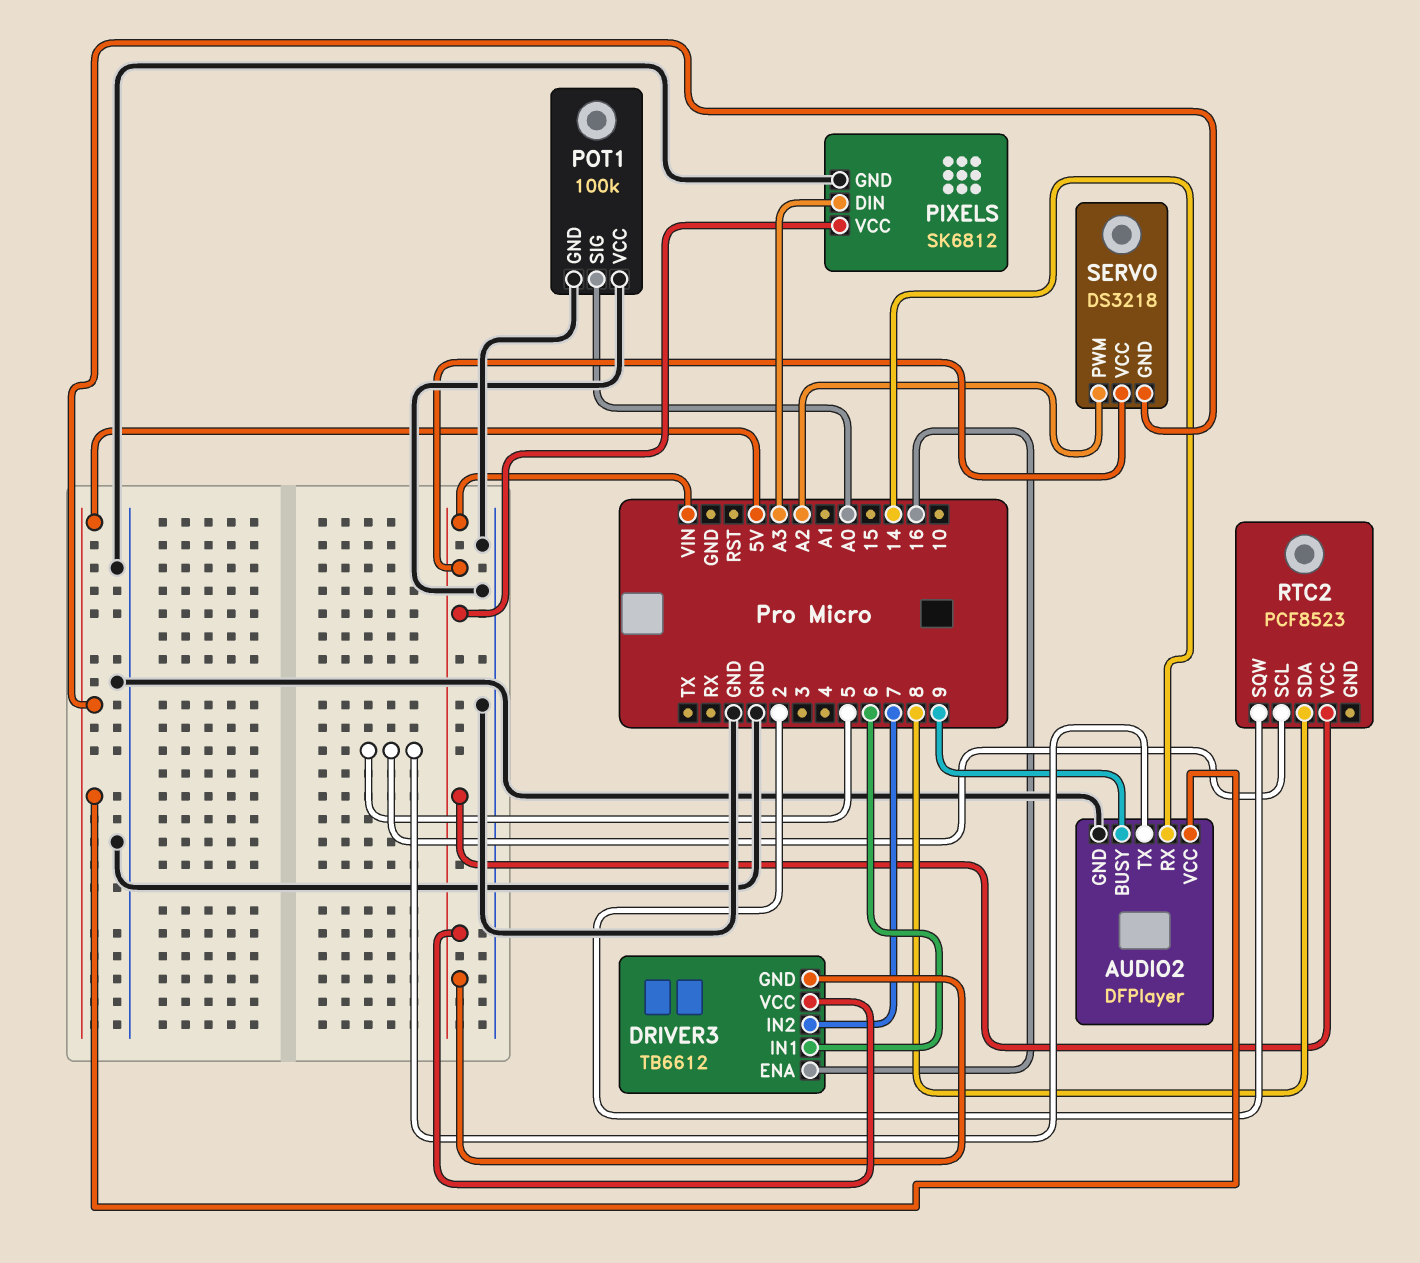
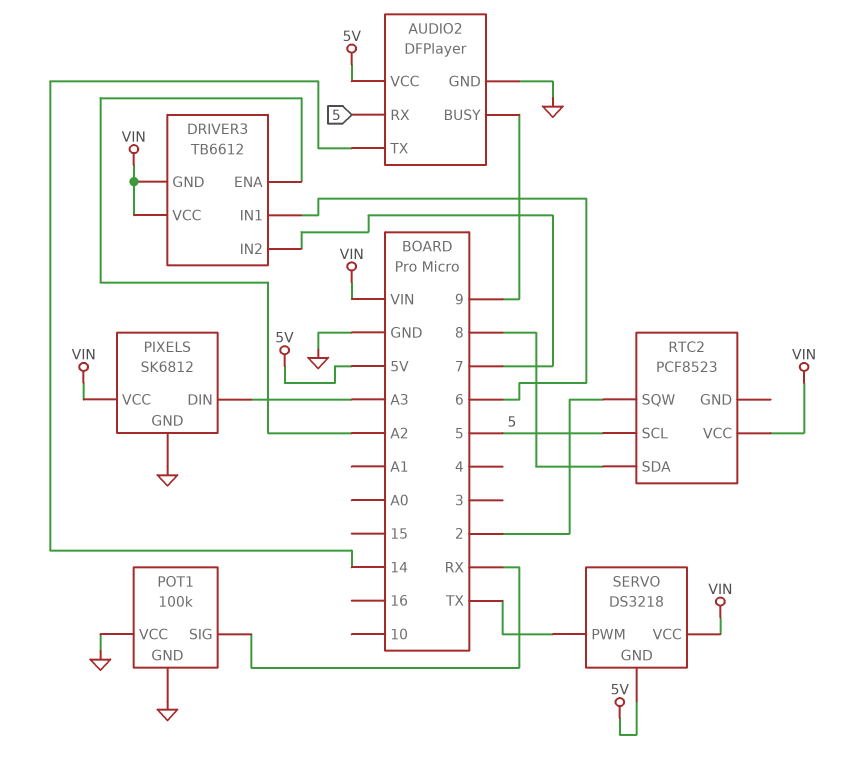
AUDIO2 pin RX: 14 -> 5
AUDIO2 pin TX: 5 -> 14
DRIVER3 pin ENA: 16 -> A2
POT1 pin SIG: A0 -> RX
SERVO pin PWM: A2 -> TX

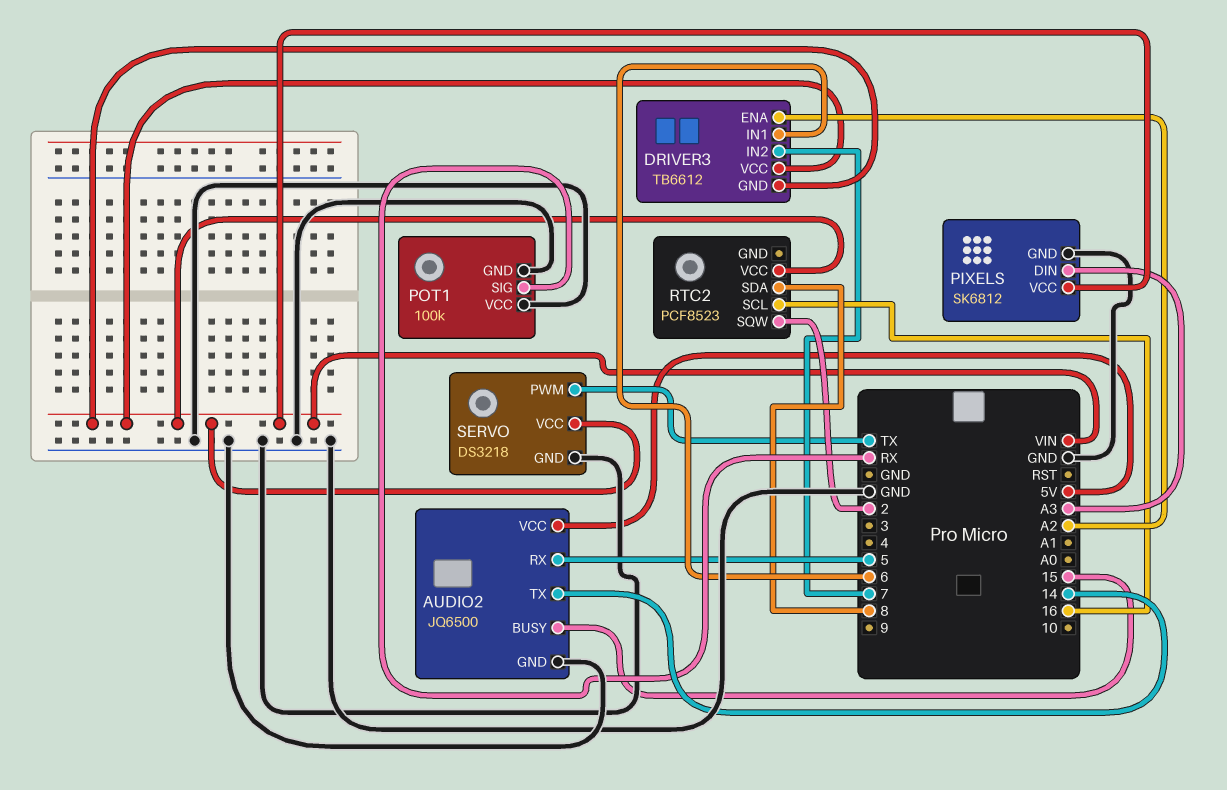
AUDIO2: DFPlayer -> JQ6500
AUDIO2 pin BUSY: 9 -> 15
RTC2 pin SCL: 5 -> 16
SERVO pin GND: 5V -> GND

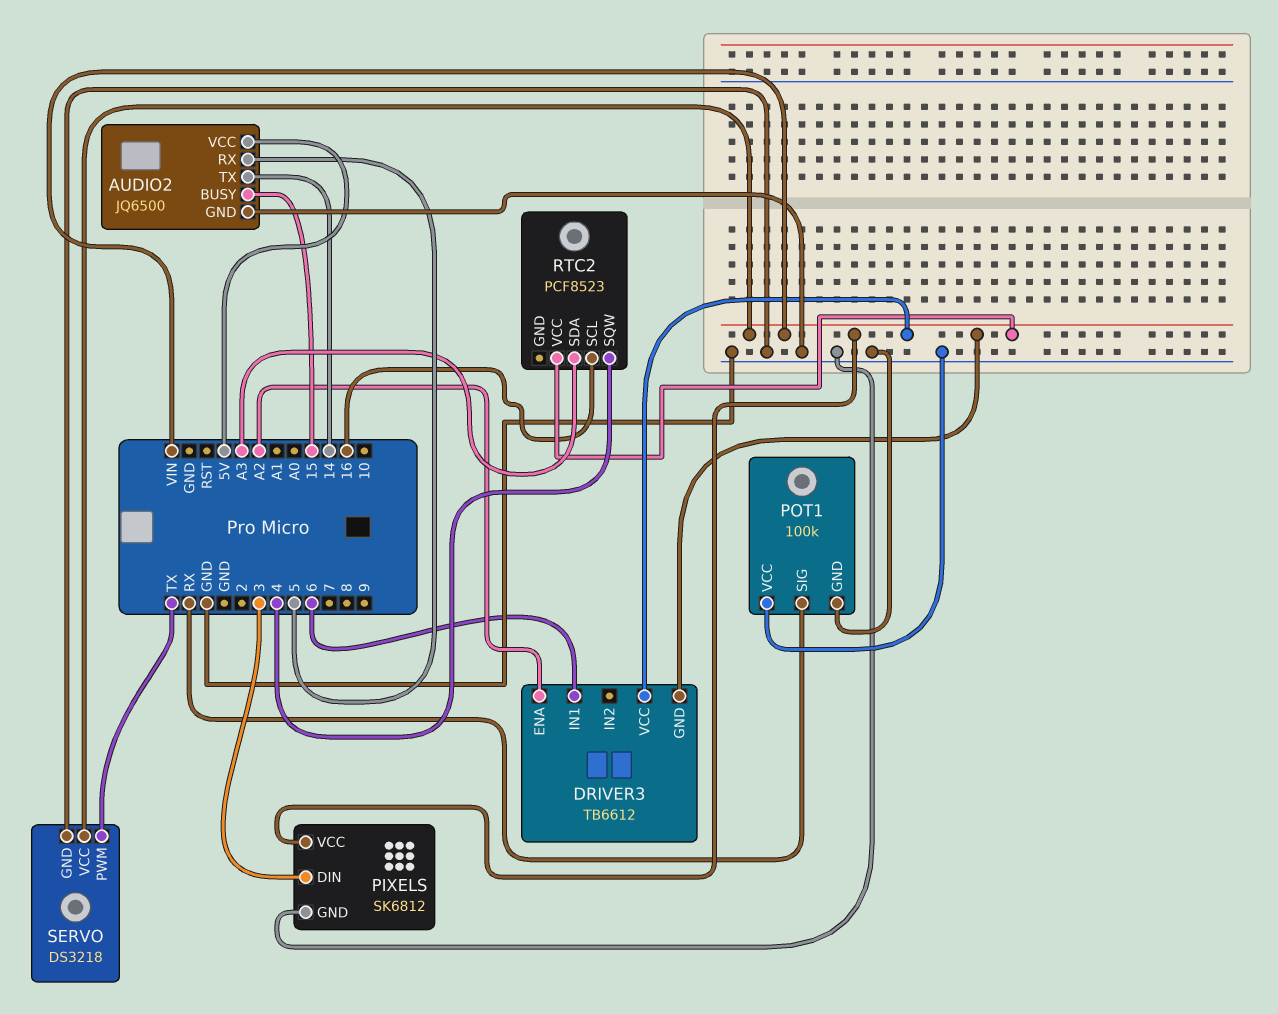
DRIVER3 pin IN2: 7 -> none
PIXELS pin DIN: A3 -> 3
RTC2 pin SDA: 8 -> A3
RTC2 pin SQW: 2 -> 4

